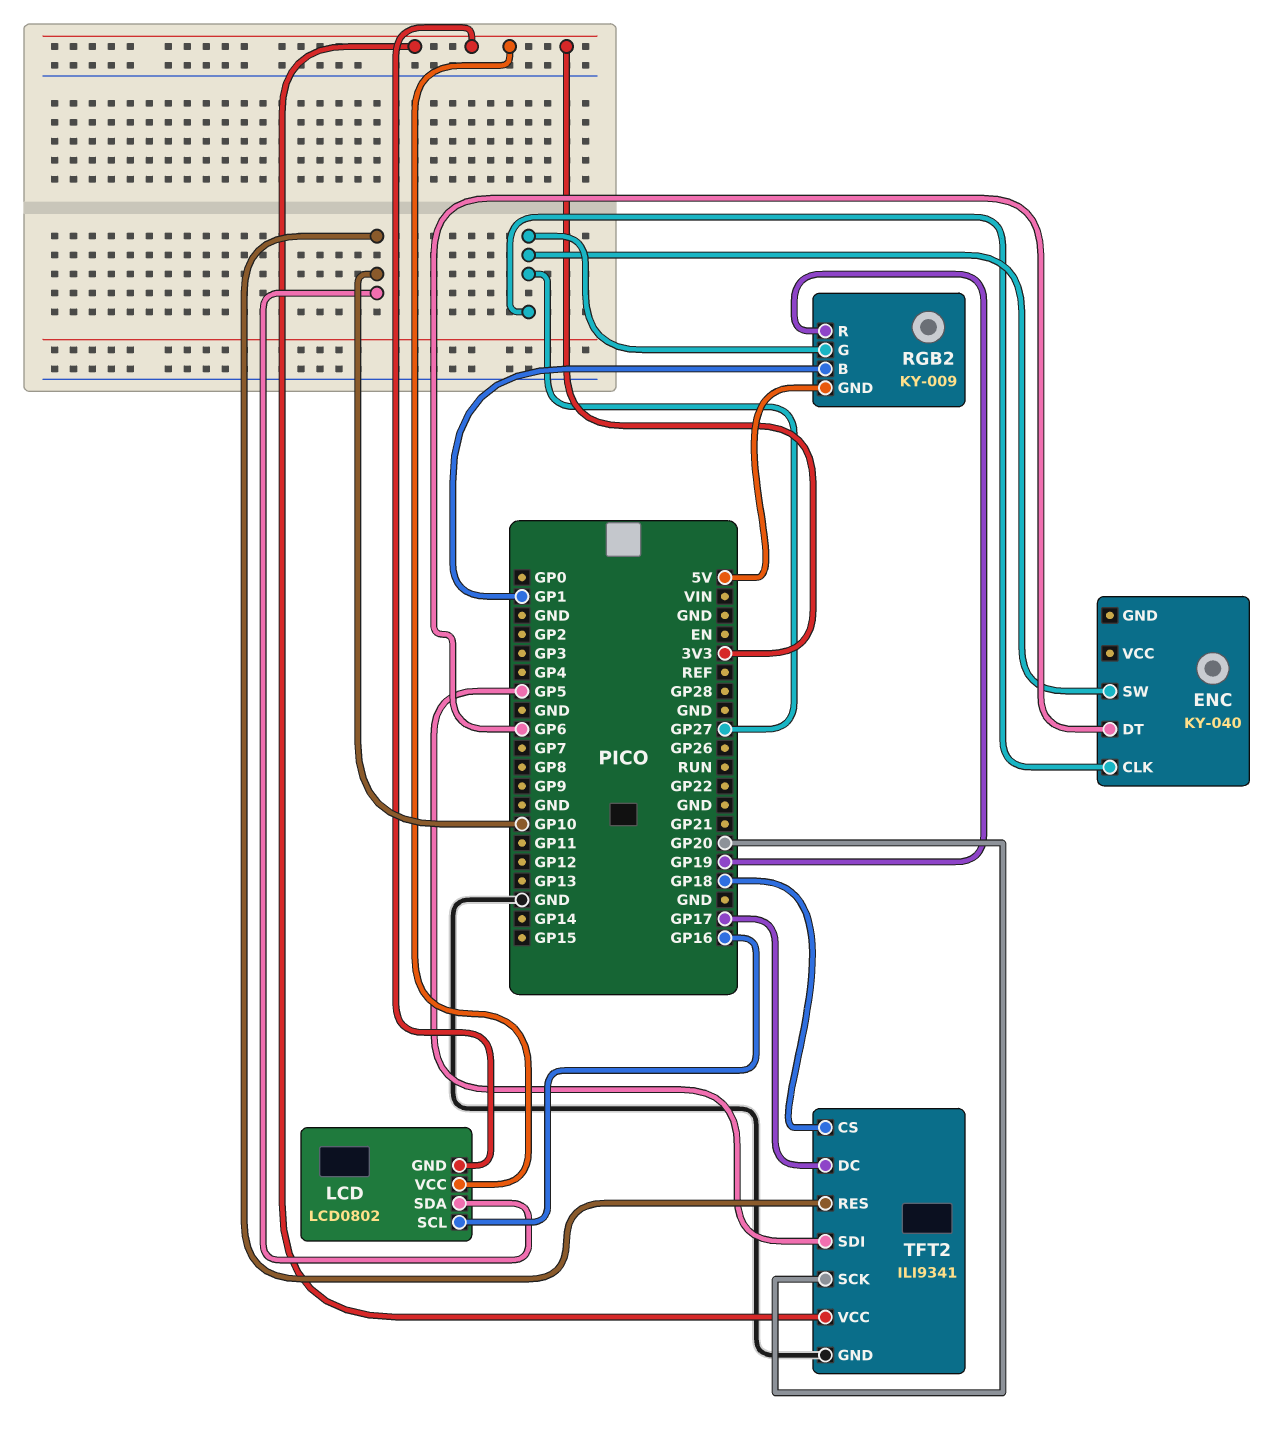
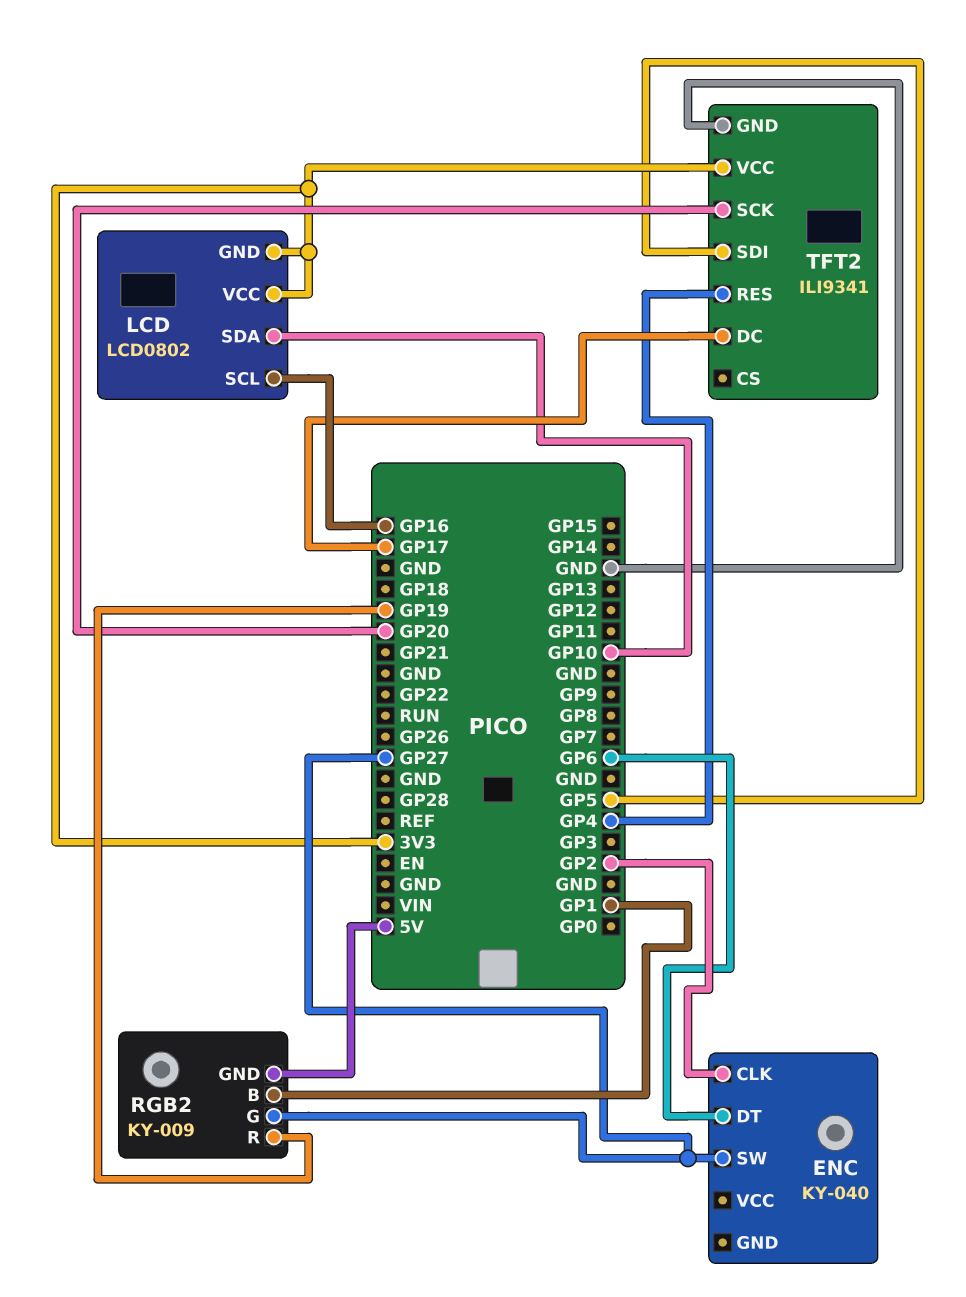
ENC pin CLK: GP27 -> GP2
TFT2 pin CS: GP18 -> none
TFT2 pin RES: GP10 -> GP4

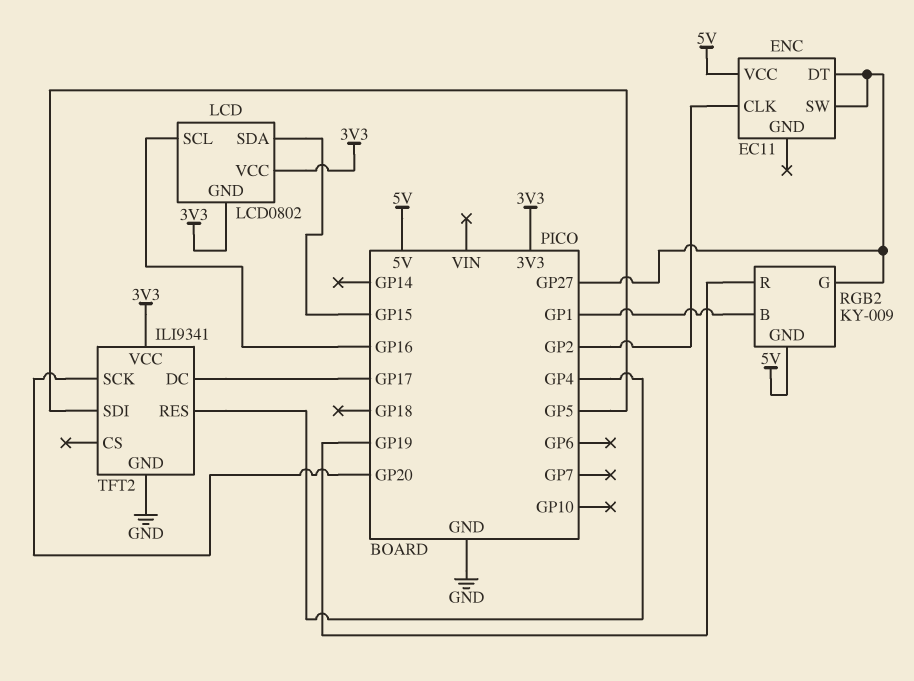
ENC: KY-040 -> EC11
ENC pin DT: GP6 -> GP27
ENC pin VCC: none -> 5V
LCD pin SDA: GP10 -> GP15

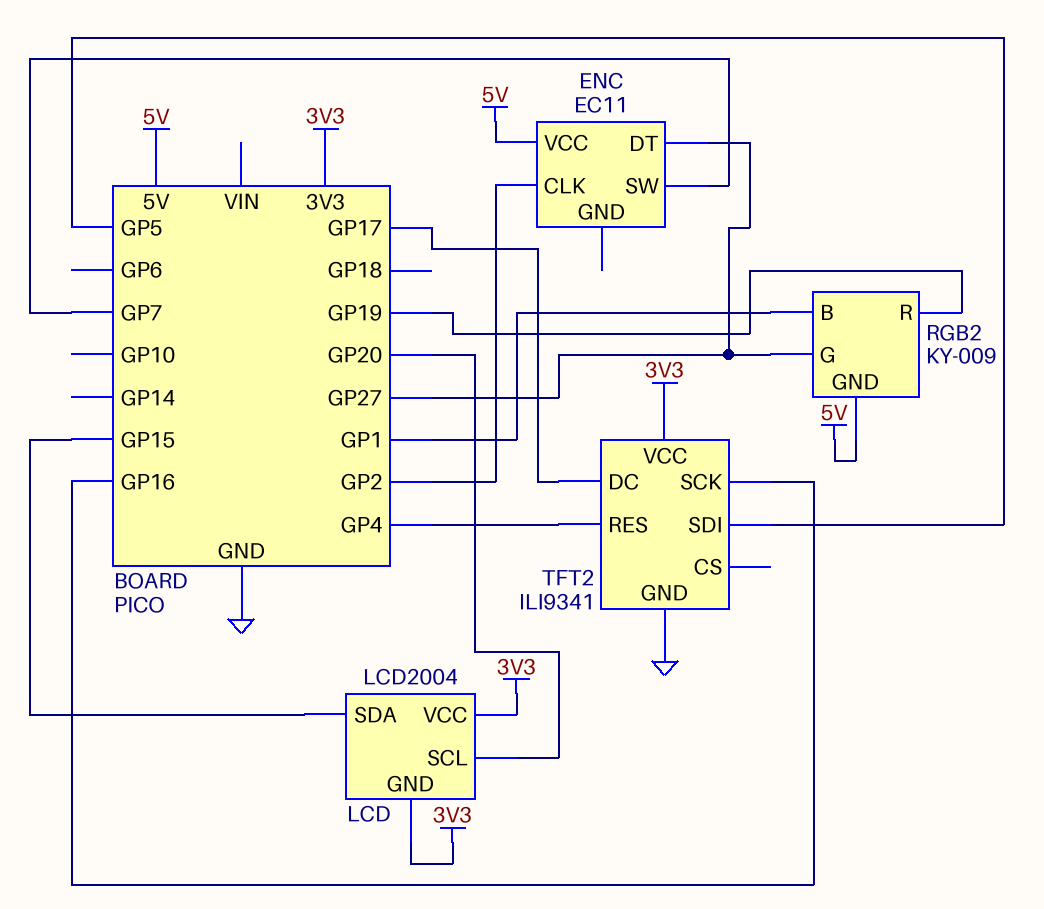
ENC pin SW: GP27 -> GP7
LCD: LCD0802 -> LCD2004
LCD pin SCL: GP16 -> GP20
TFT2 pin SCK: GP20 -> GP16

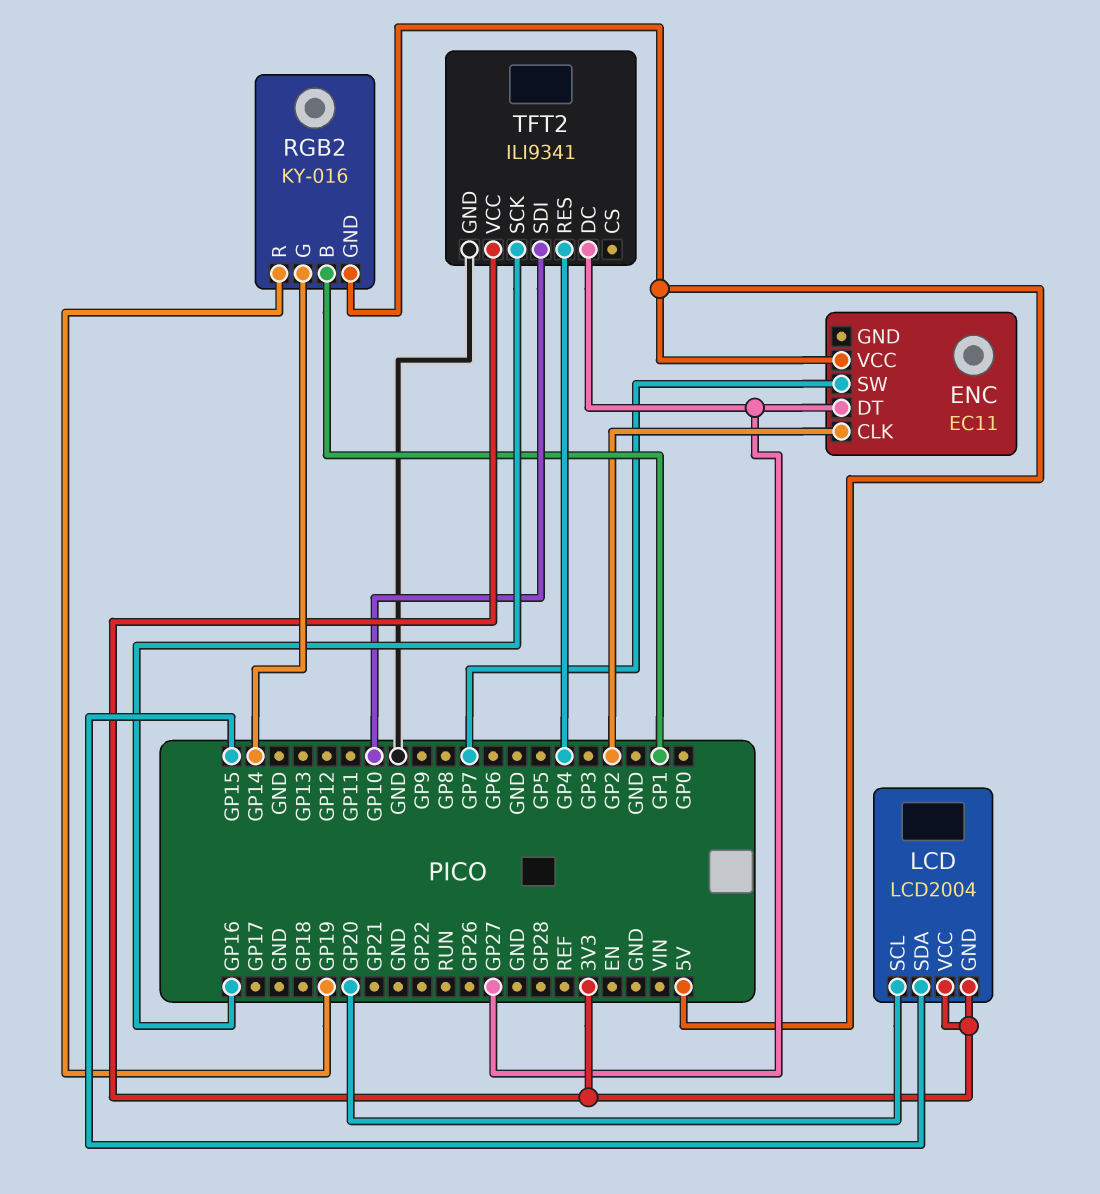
RGB2: KY-009 -> KY-016
RGB2 pin G: GP27 -> GP14
TFT2 pin DC: GP17 -> GP27
TFT2 pin SDI: GP5 -> GP10

